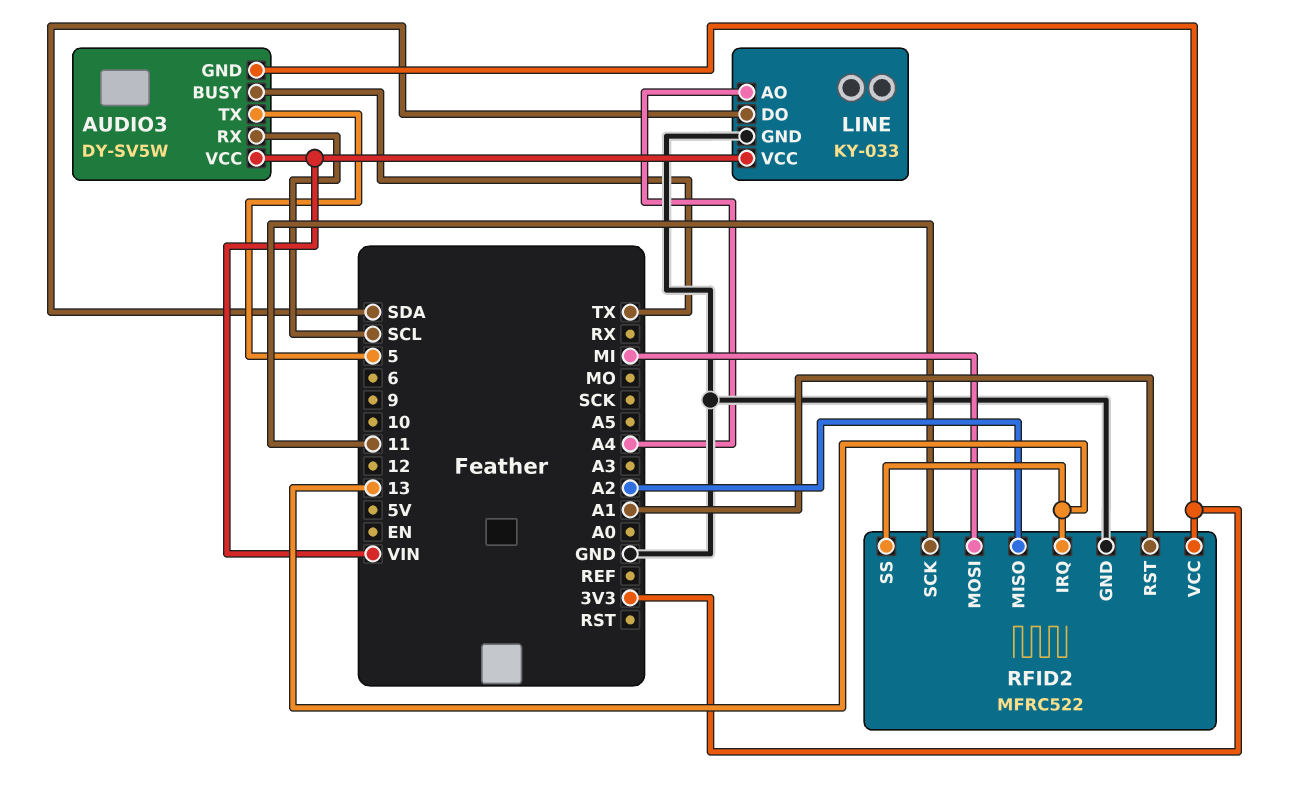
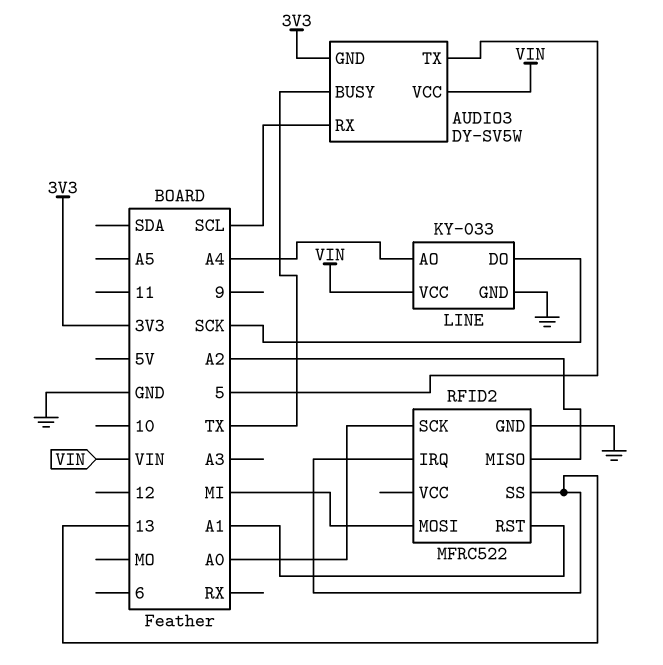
LINE pin DO: SDA -> SCK
RFID2 pin SCK: 11 -> A0
RFID2 pin VCC: 3V3 -> none

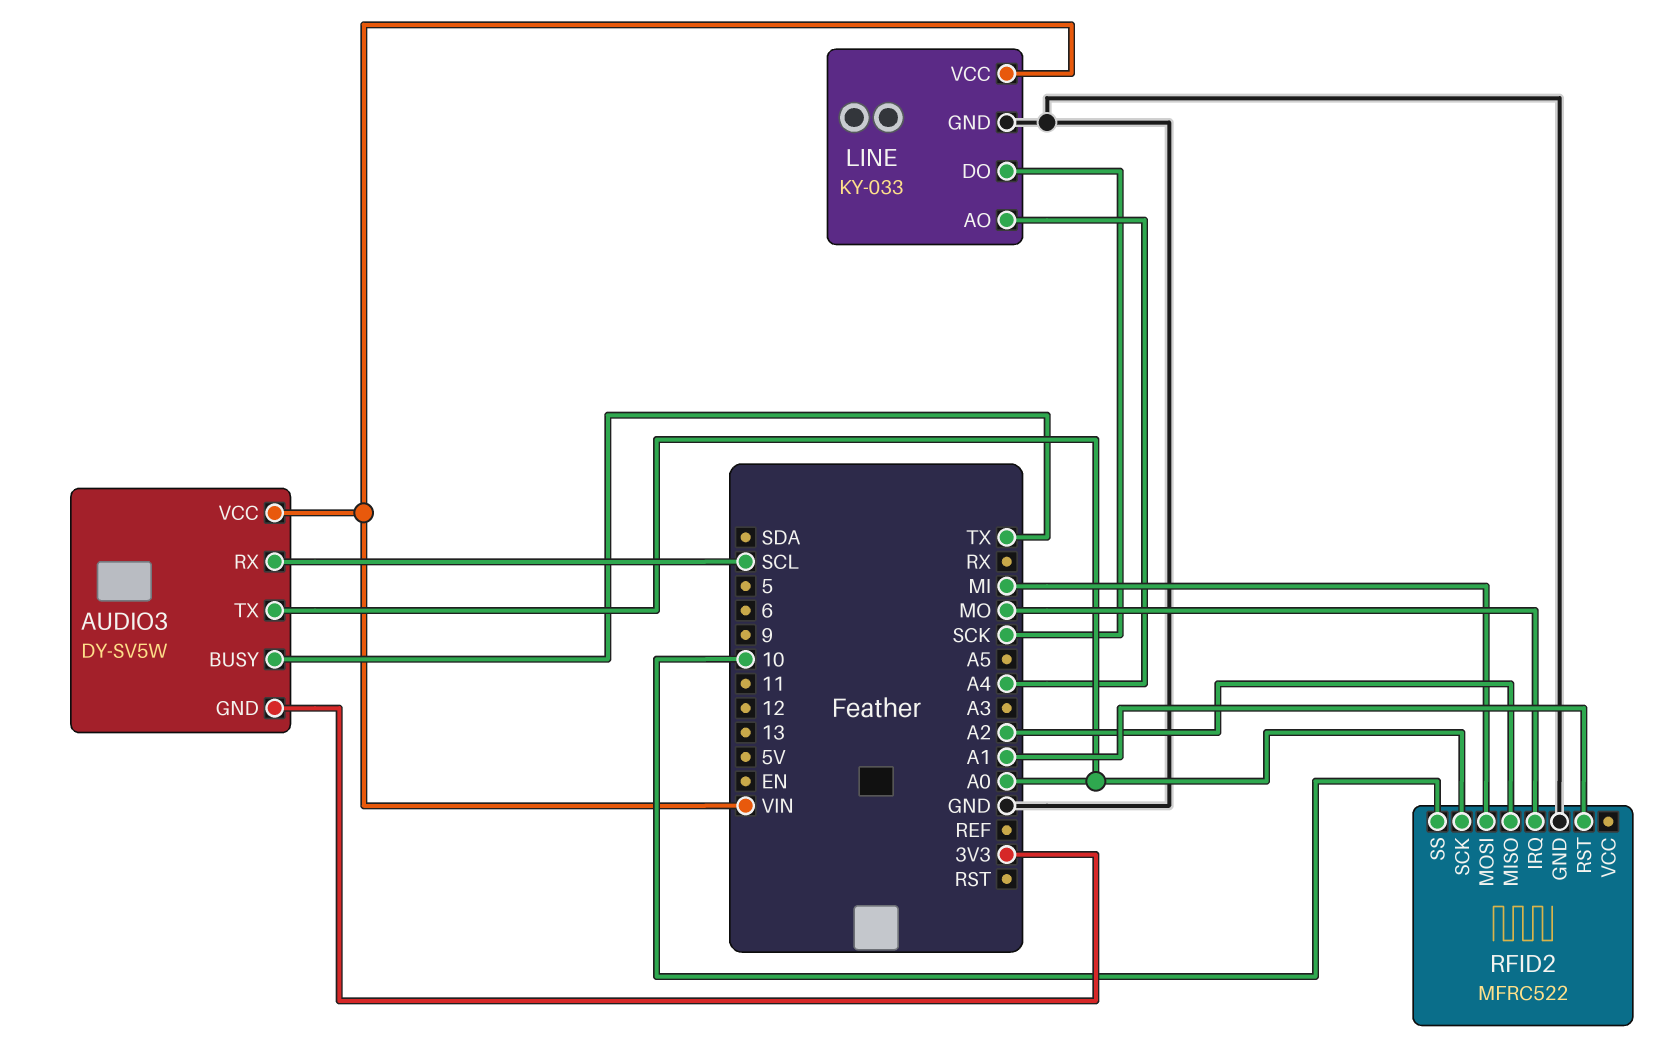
AUDIO3 pin TX: 5 -> A0
RFID2 pin IRQ: 13 -> MO
RFID2 pin SS: 13 -> 10

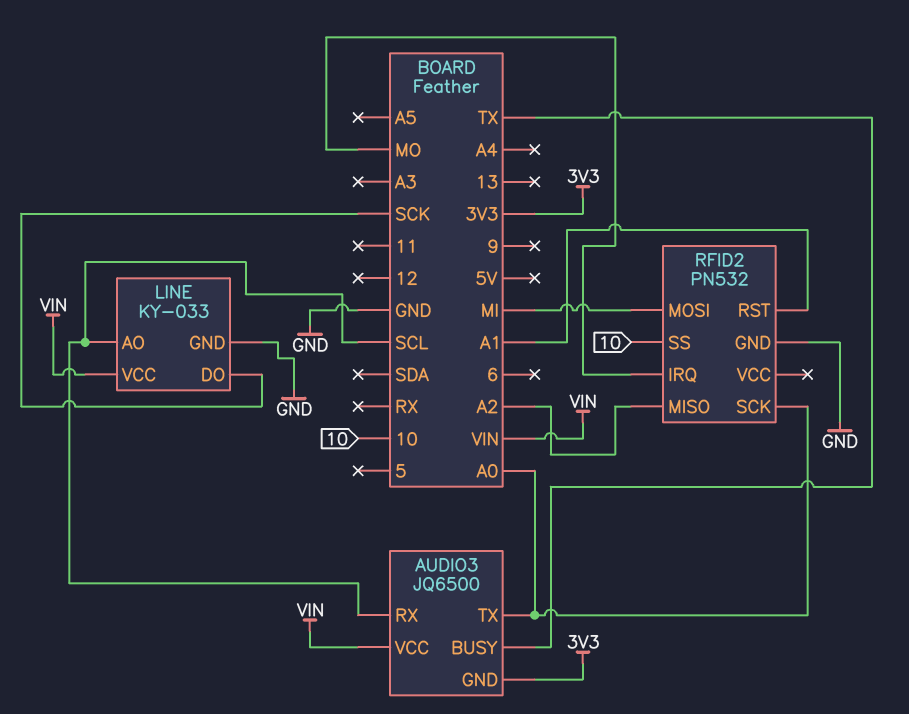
AUDIO3: DY-SV5W -> JQ6500
LINE pin AO: A4 -> SCL
RFID2: MFRC522 -> PN532

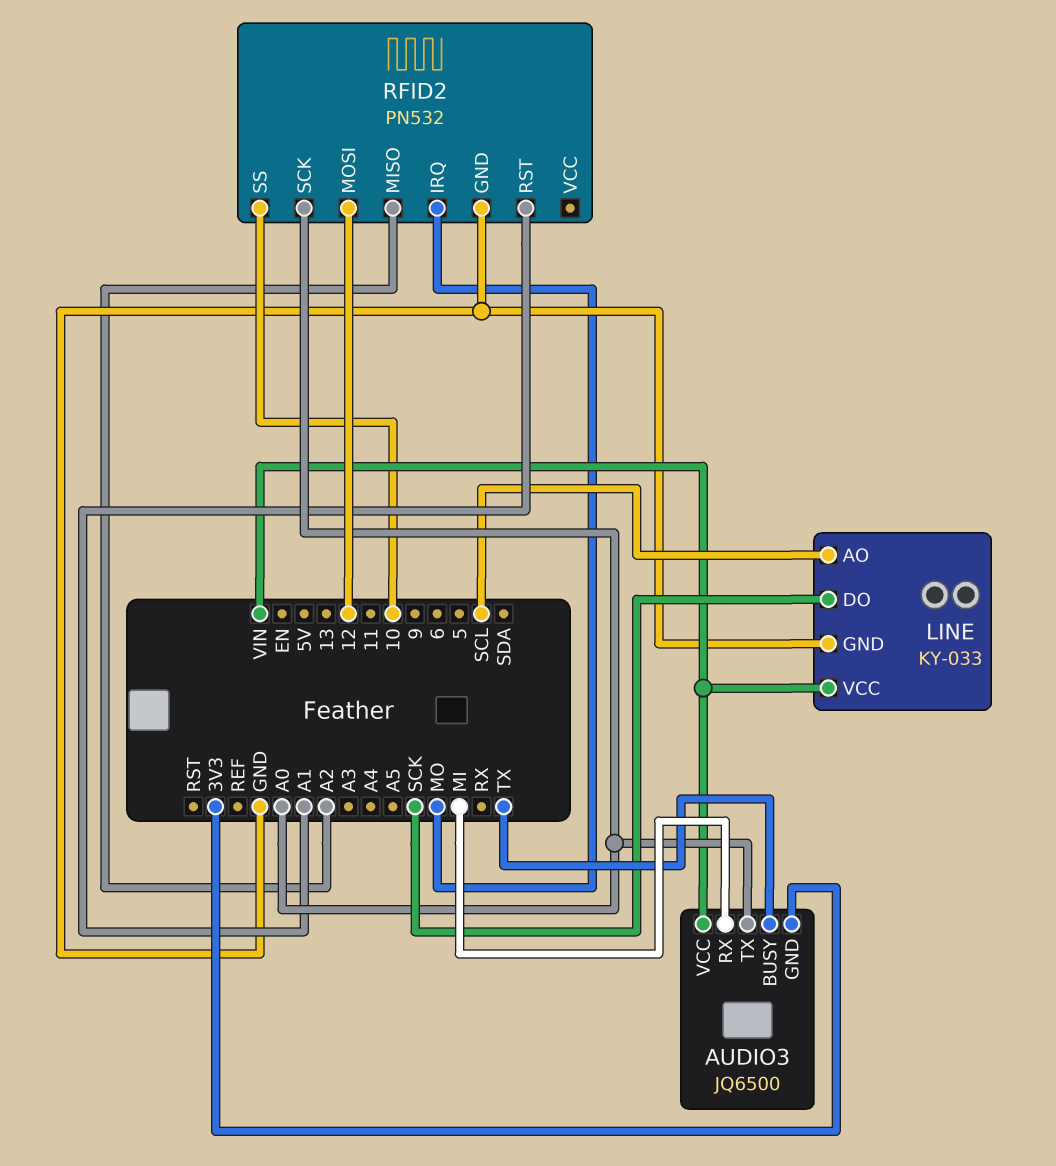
AUDIO3 pin RX: SCL -> MI
RFID2 pin MOSI: MI -> 12

